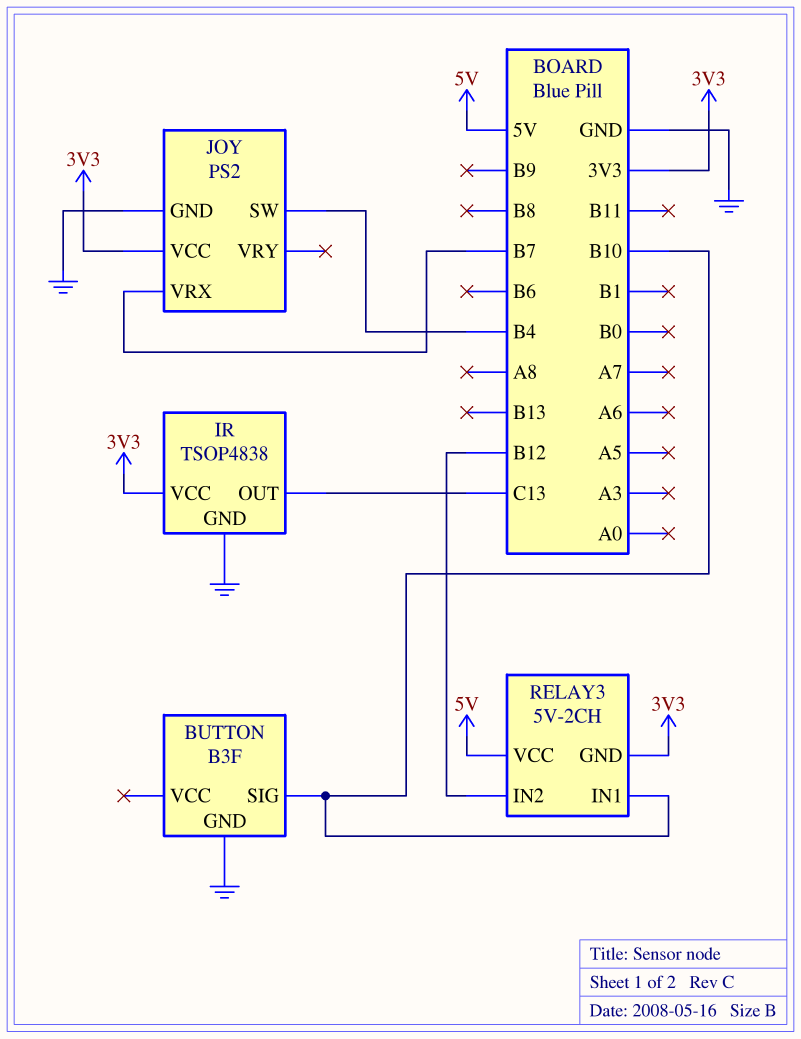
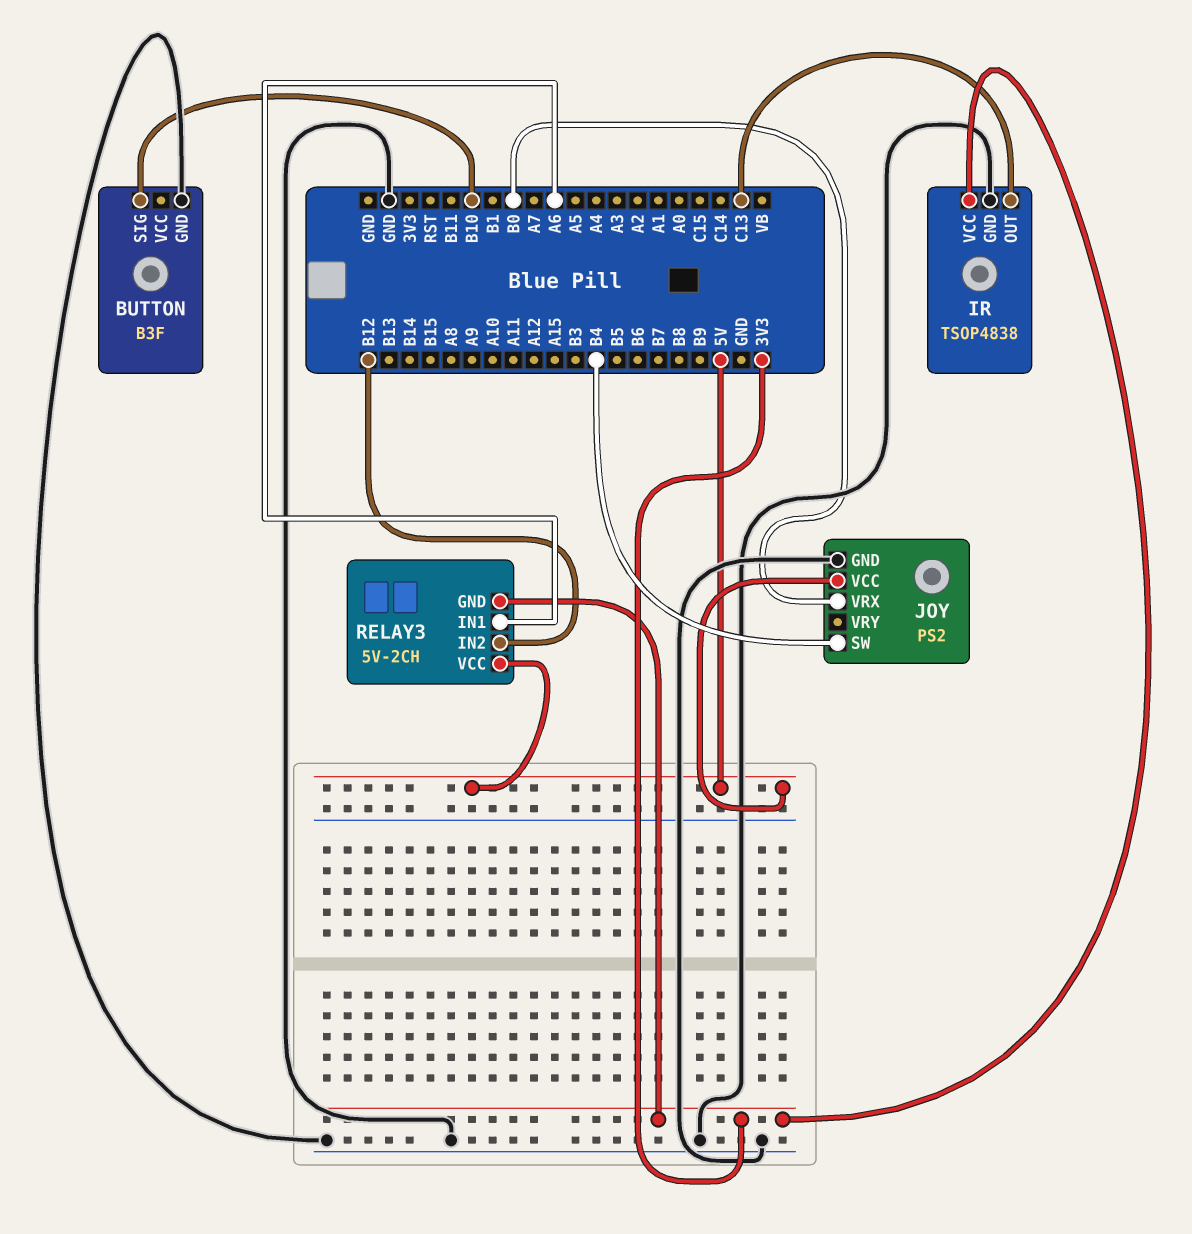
JOY pin VCC: 3V3 -> 5V
JOY pin VRX: B7 -> B0
RELAY3 pin IN1: B10 -> A6

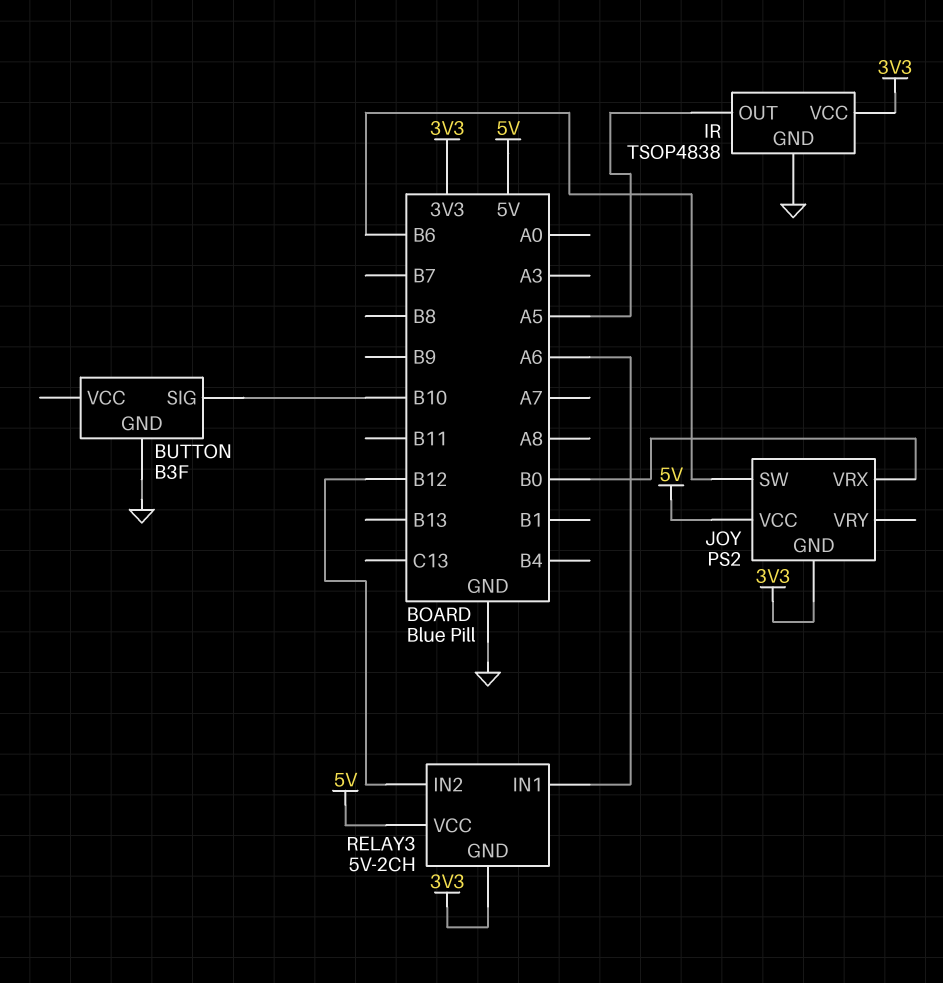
IR pin OUT: C13 -> A5
JOY pin GND: GND -> 3V3
JOY pin SW: B4 -> B6

